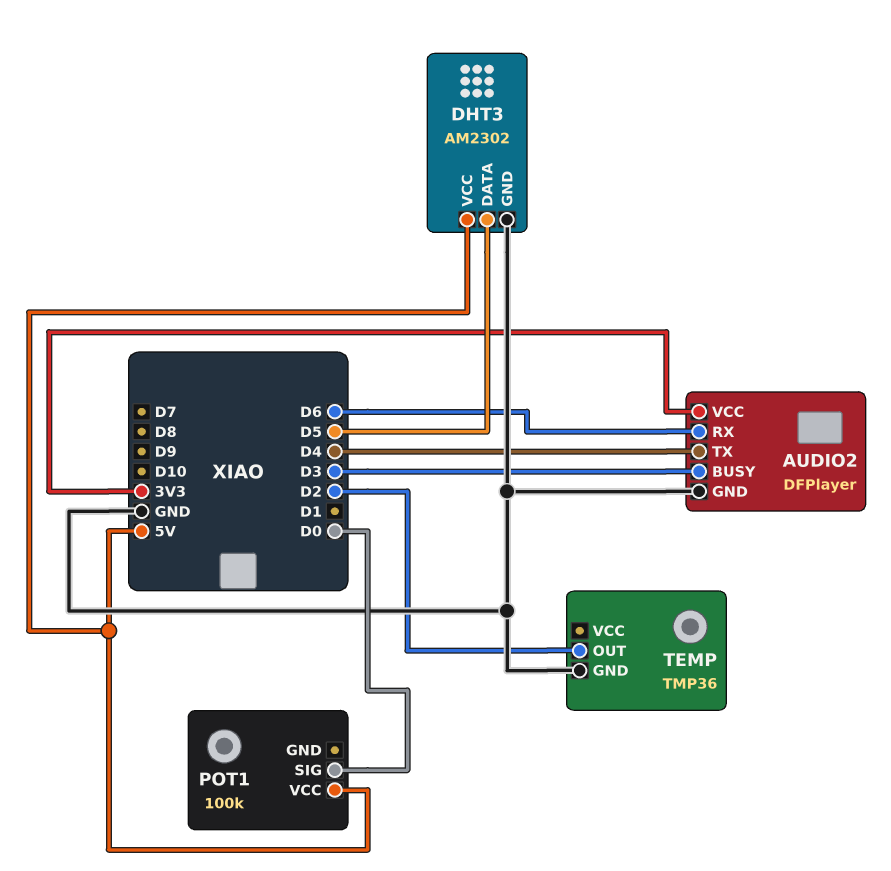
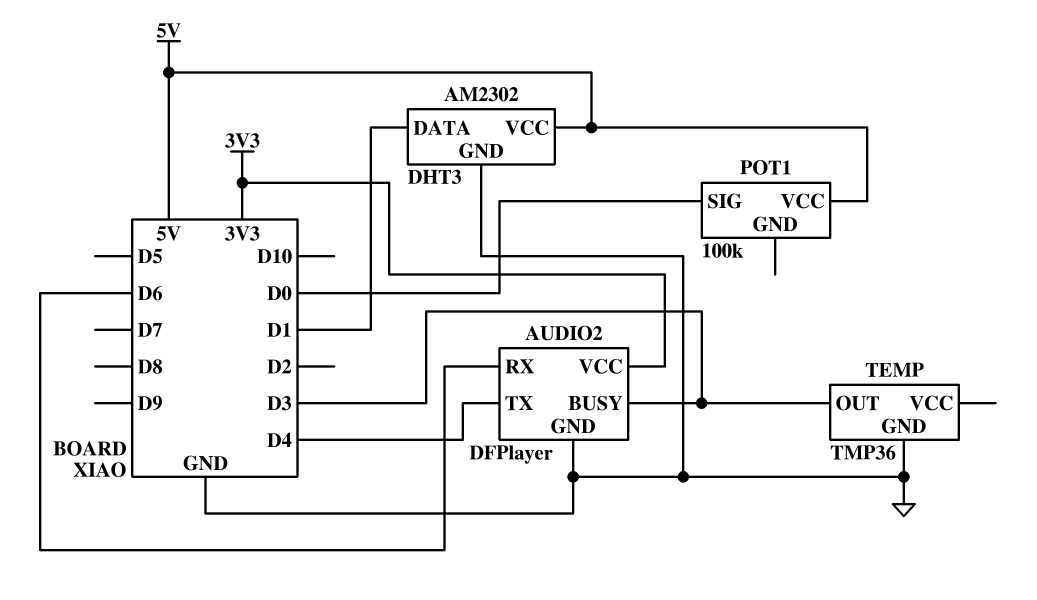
DHT3 pin DATA: D5 -> D1
TEMP pin OUT: D2 -> D3

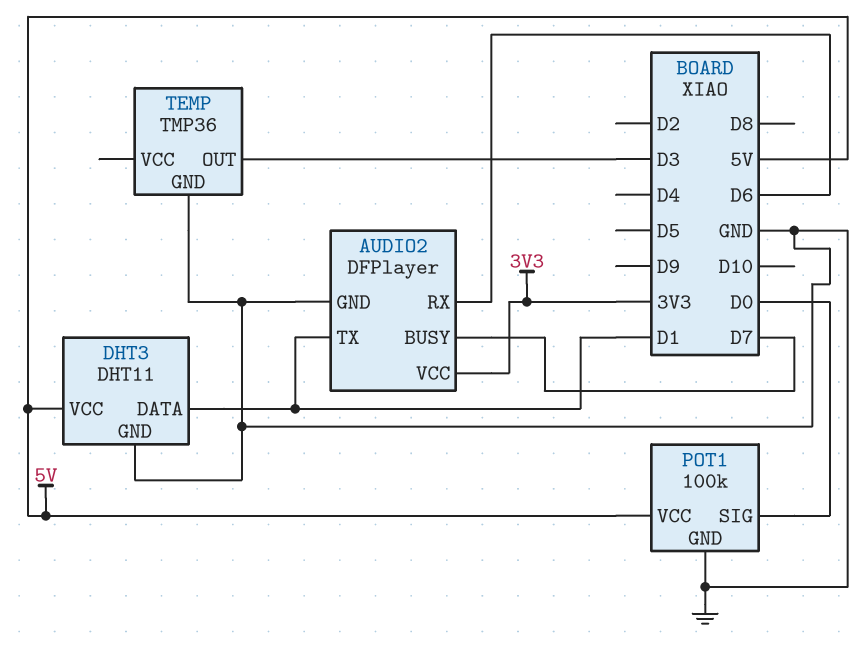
AUDIO2 pin BUSY: D3 -> D7
AUDIO2 pin TX: D4 -> D1
DHT3: AM2302 -> DHT11
POT1 pin GND: none -> GND

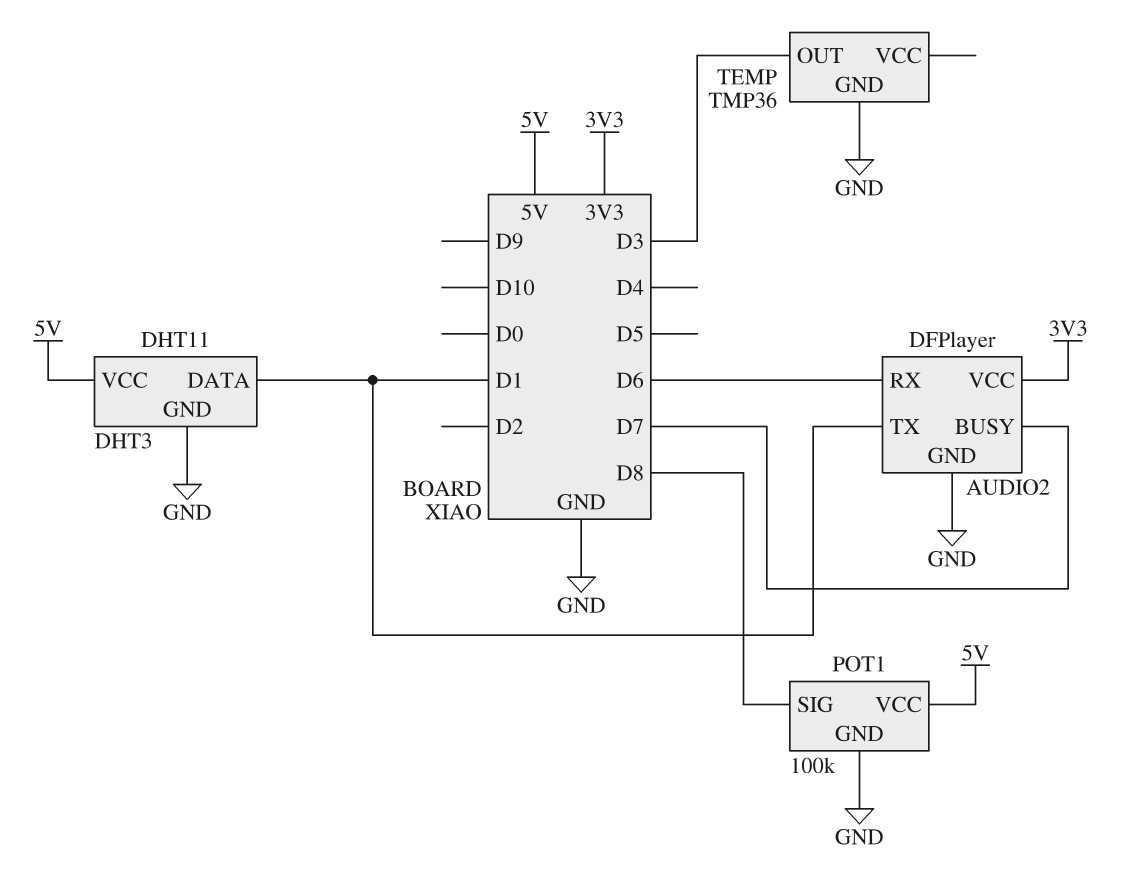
POT1 pin SIG: D0 -> D8

